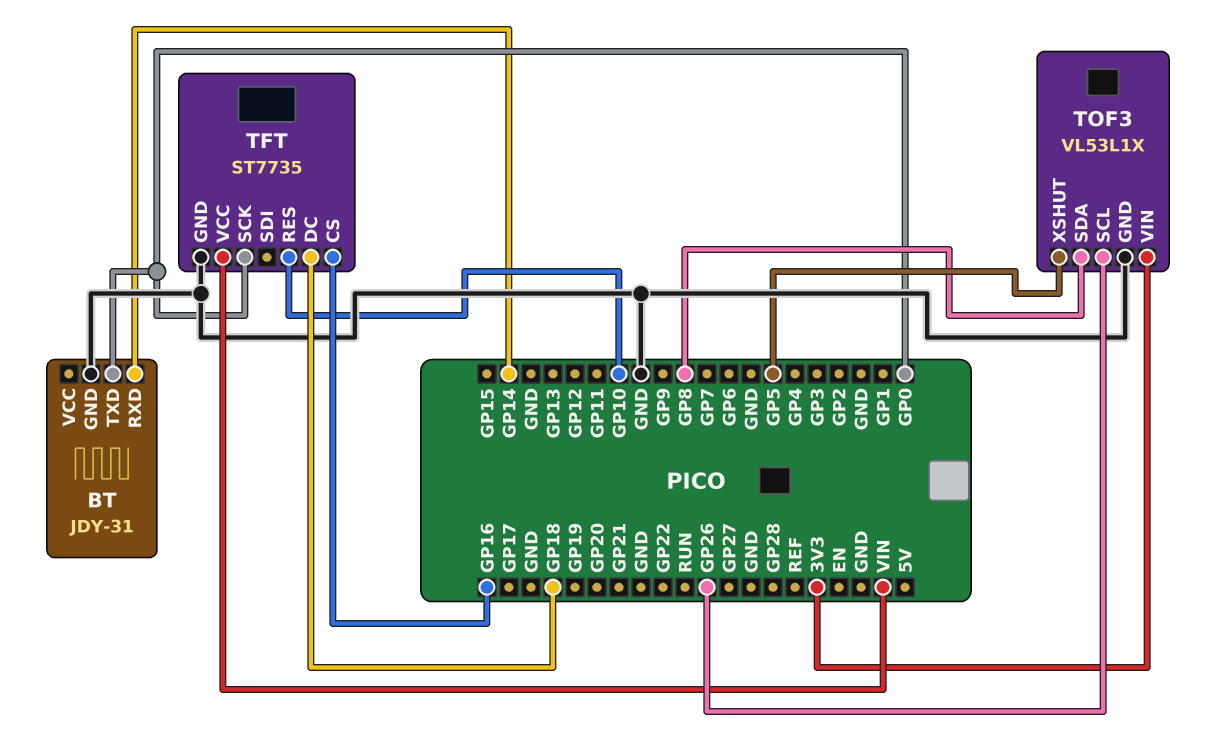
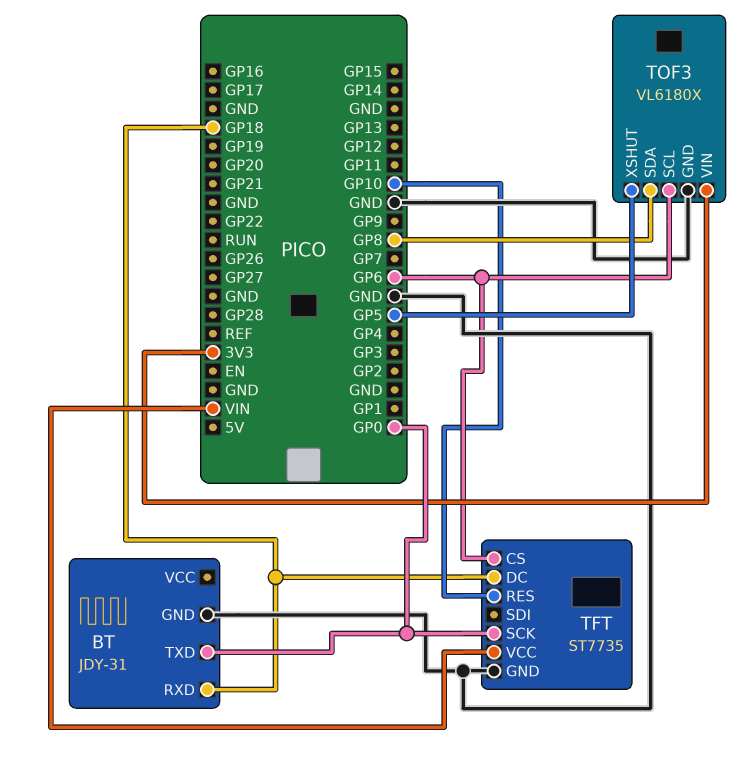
BT pin RXD: GP14 -> GP18
TFT pin CS: GP16 -> GP6
TOF3: VL53L1X -> VL6180X
TOF3 pin SCL: GP26 -> GP6

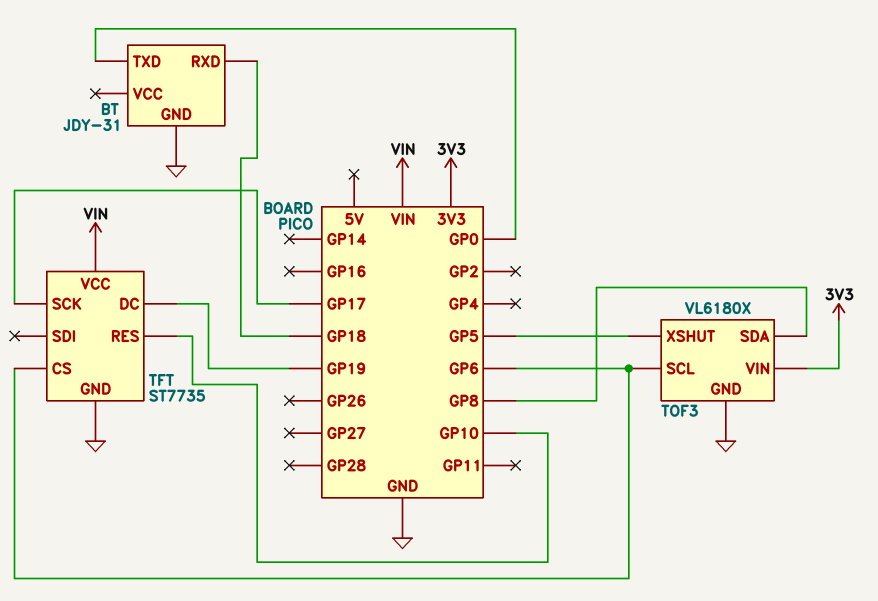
TFT pin DC: GP18 -> GP19
TFT pin SCK: GP0 -> GP17

